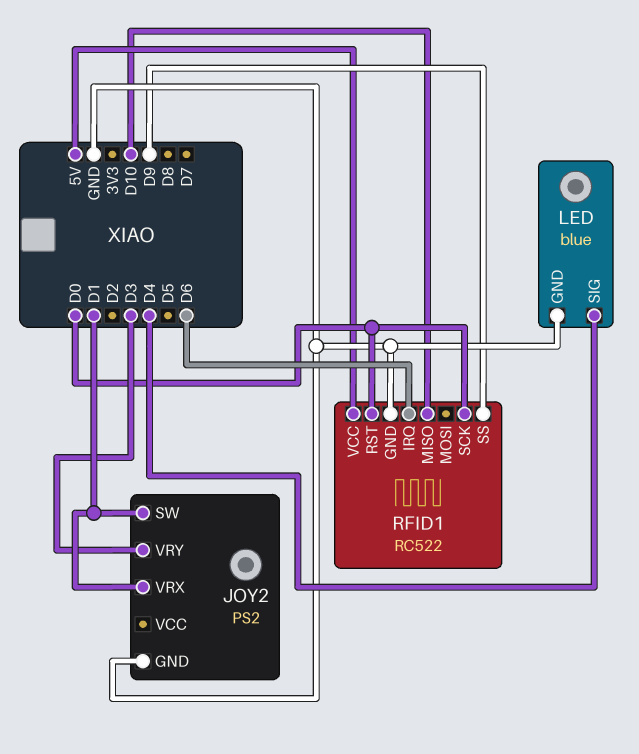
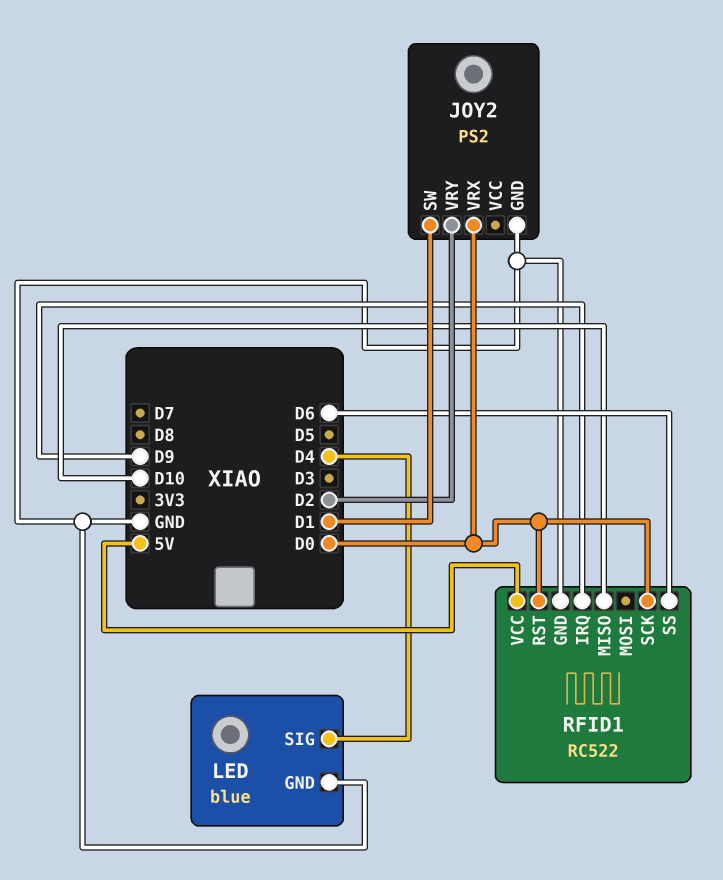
JOY2 pin VRX: D1 -> D0
JOY2 pin VRY: D3 -> D2
RFID1 pin IRQ: D6 -> D9
RFID1 pin SS: D9 -> D6

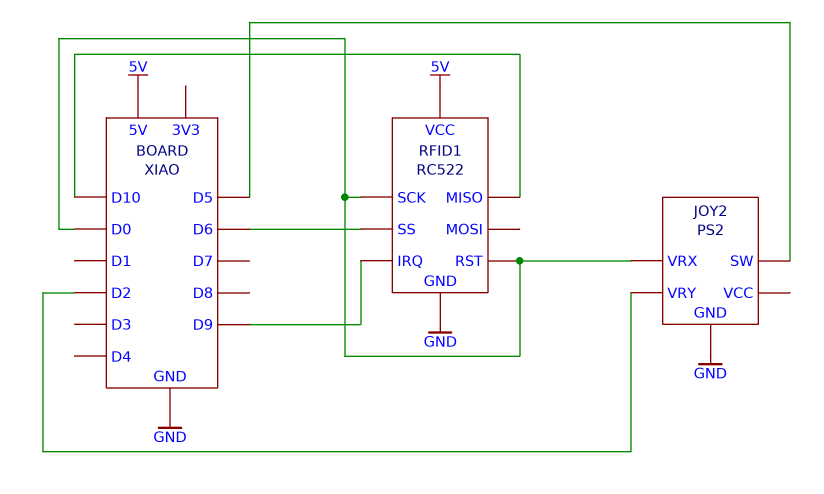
JOY2 pin SW: D1 -> D5
LED: blue -> none
LED pin GND: GND -> none
LED pin SIG: D4 -> none

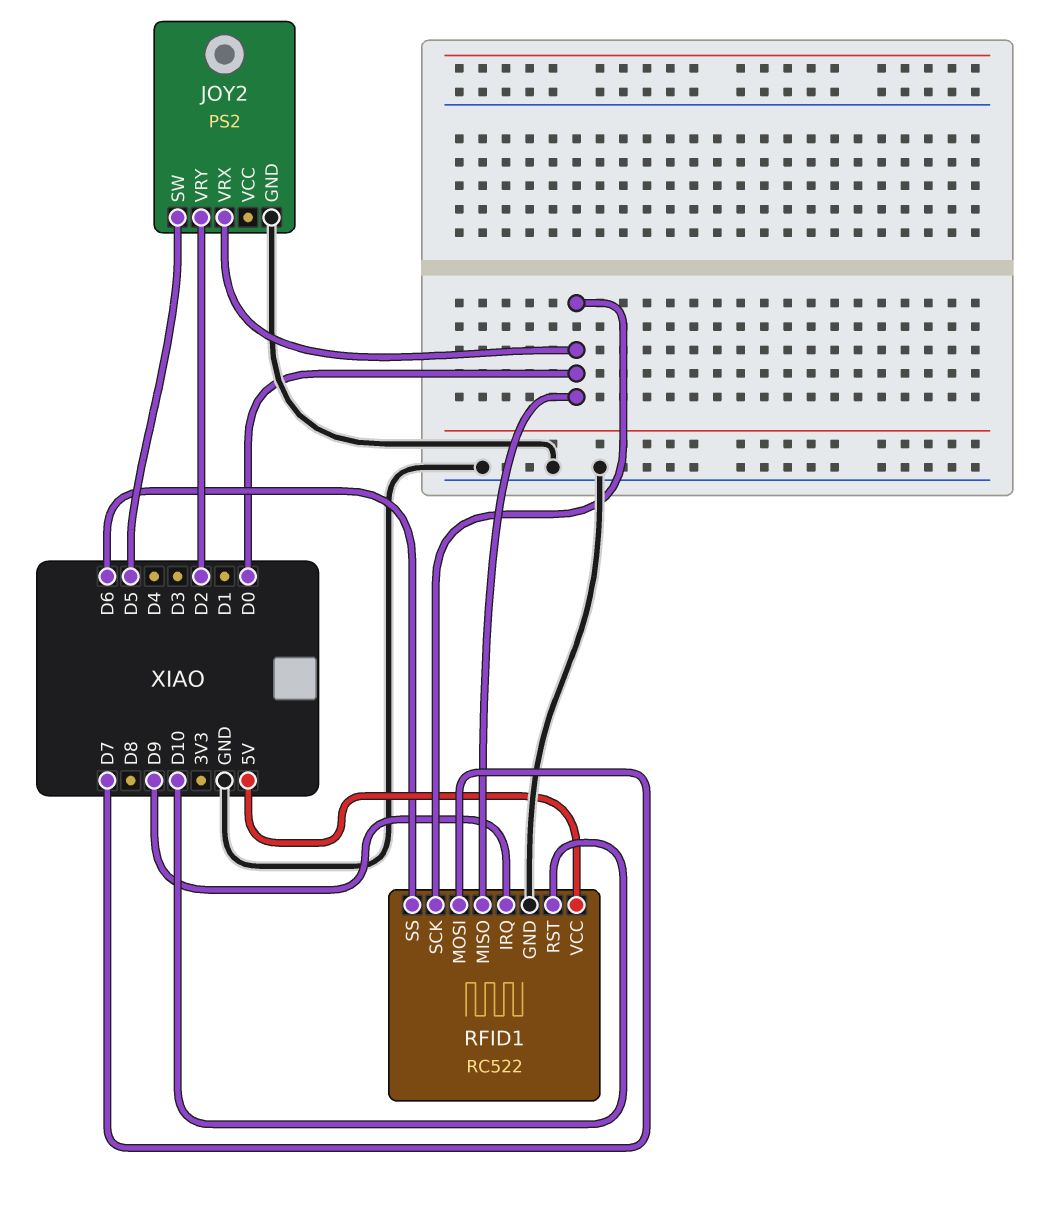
RFID1 pin MISO: D10 -> D0
RFID1 pin MOSI: none -> D7
RFID1 pin RST: D0 -> D10

